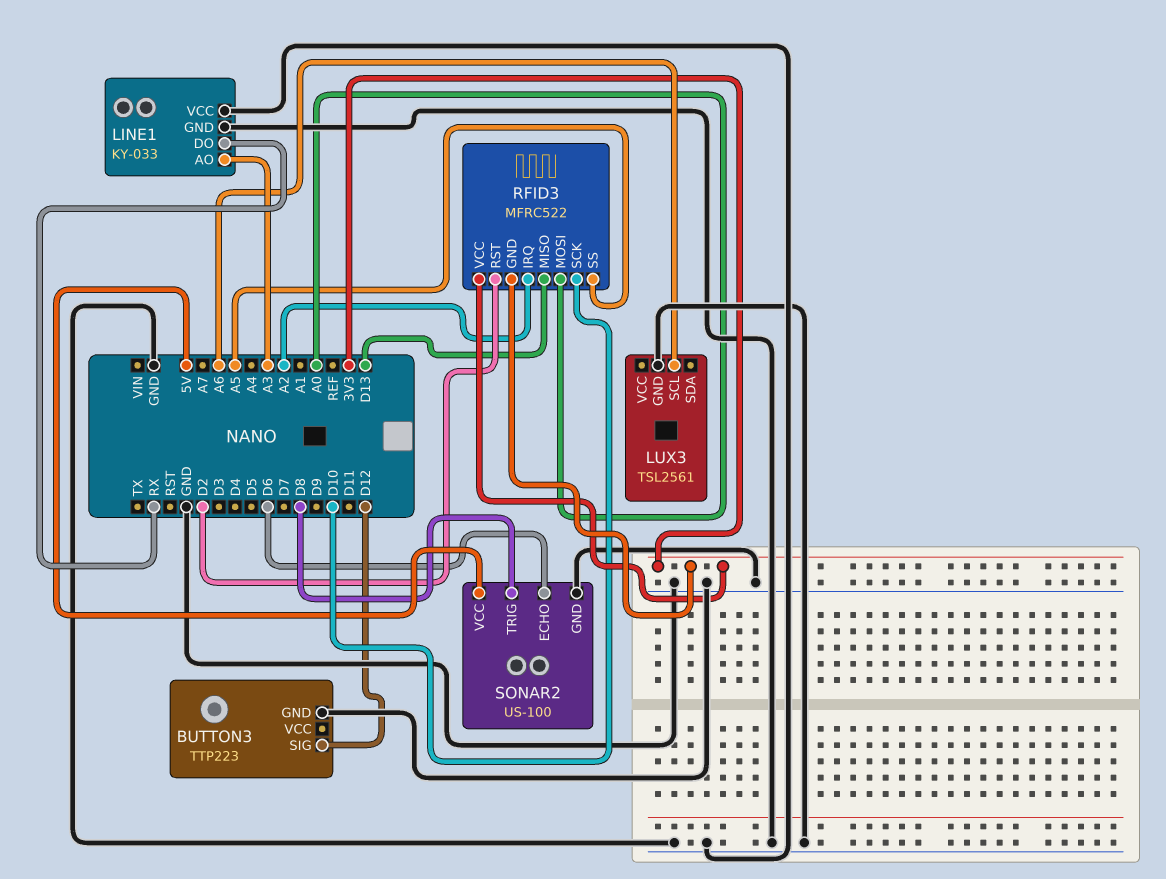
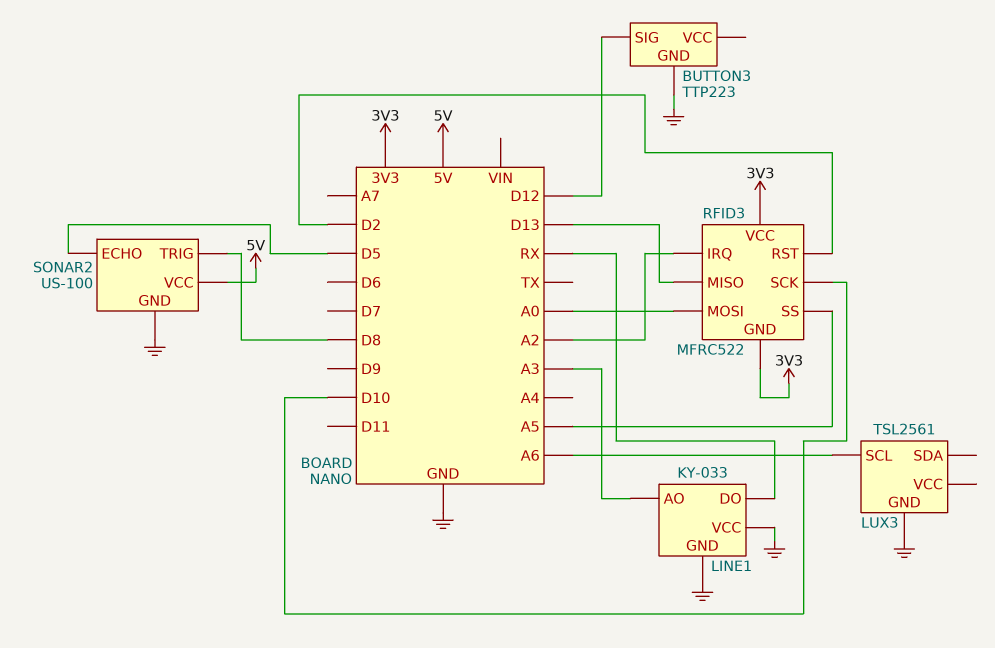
SONAR2 pin ECHO: D6 -> D5

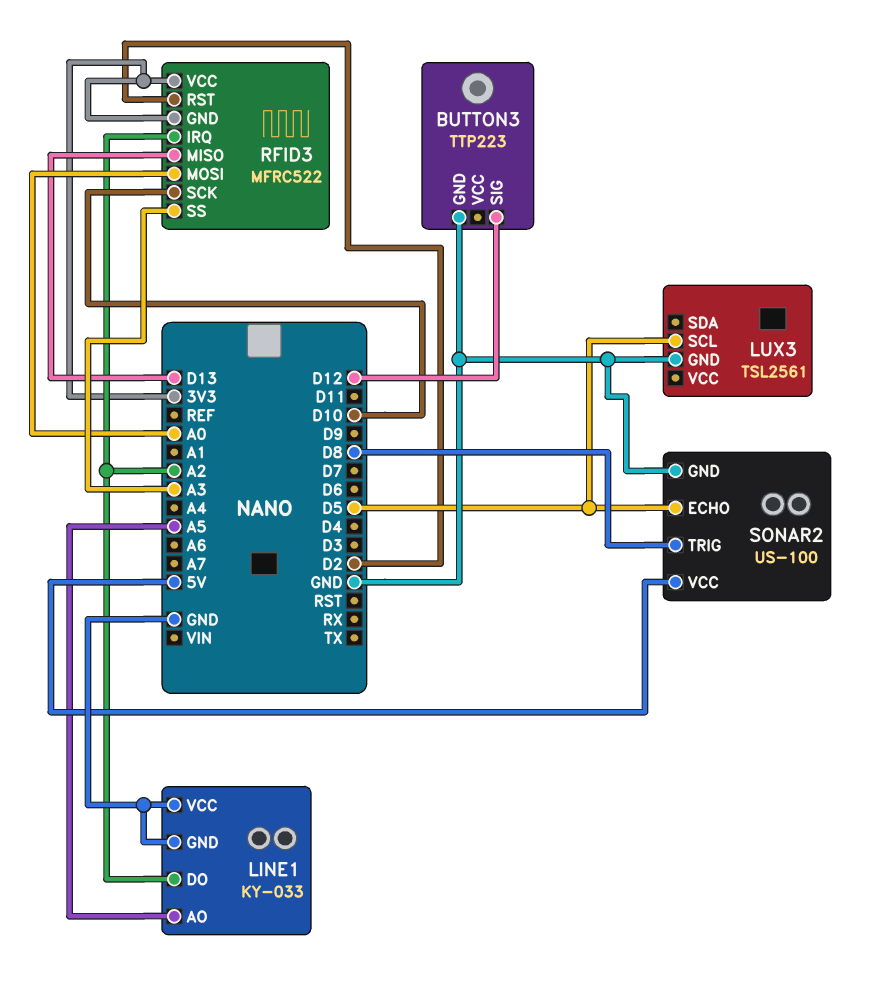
LINE1 pin AO: A3 -> A5
LINE1 pin DO: RX -> A2
LUX3 pin SCL: A6 -> D5
RFID3 pin SS: A5 -> A3

